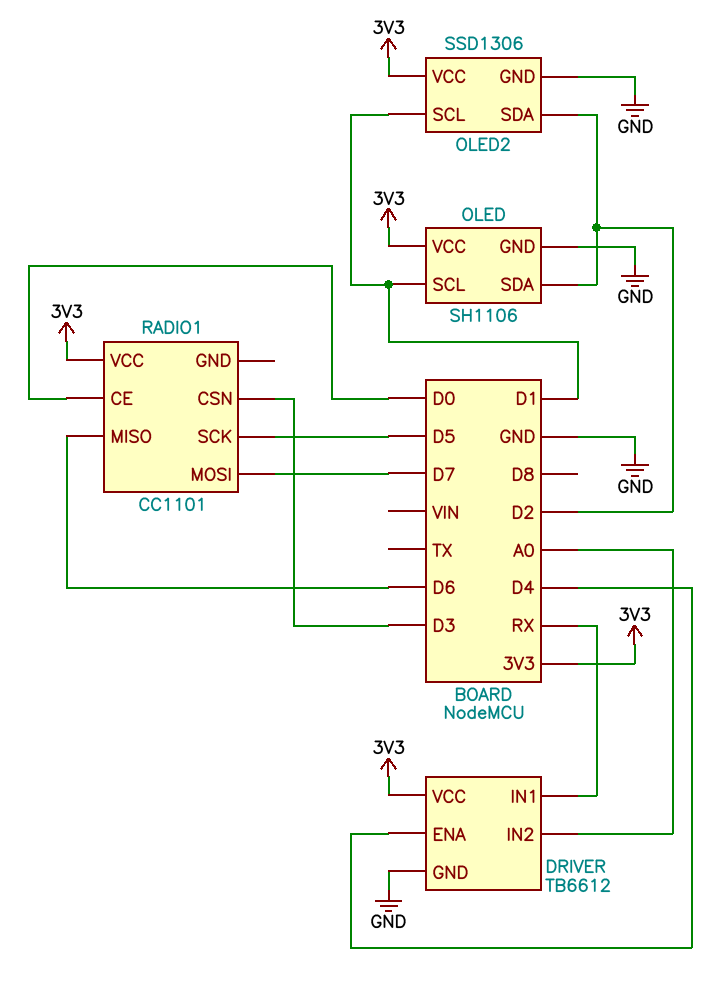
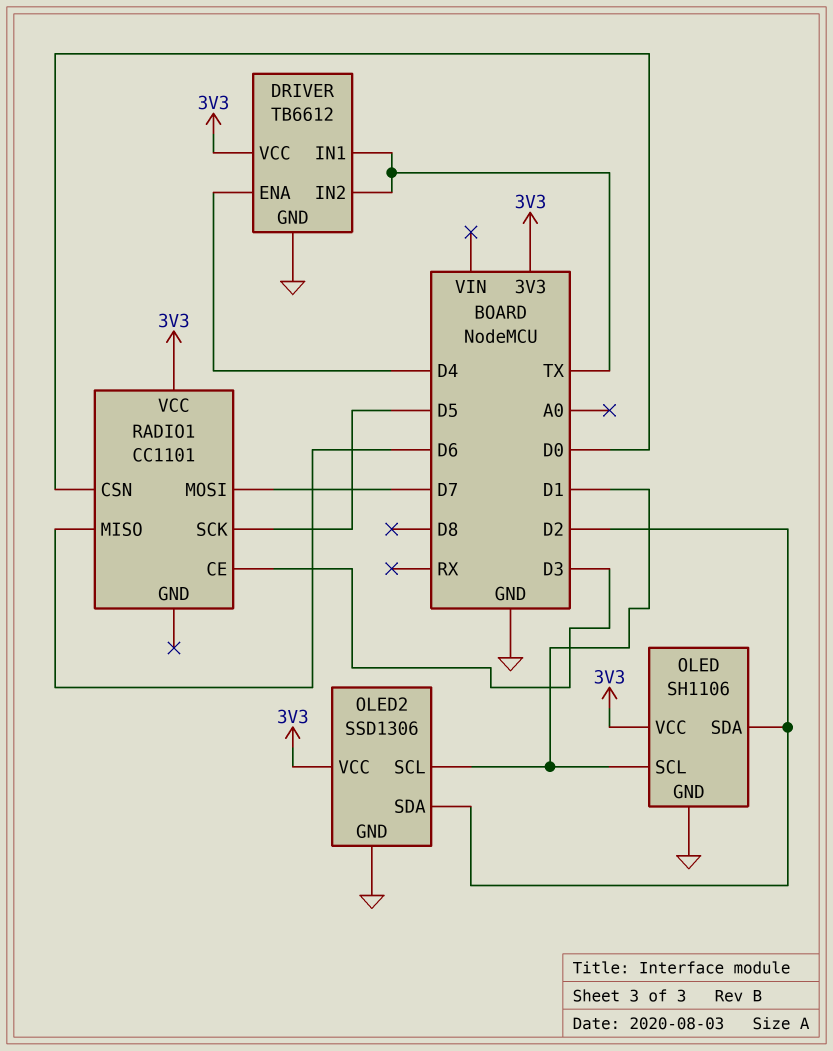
DRIVER pin IN1: RX -> TX
DRIVER pin IN2: A0 -> TX
RADIO1 pin CE: D0 -> D3
RADIO1 pin CSN: D3 -> D0

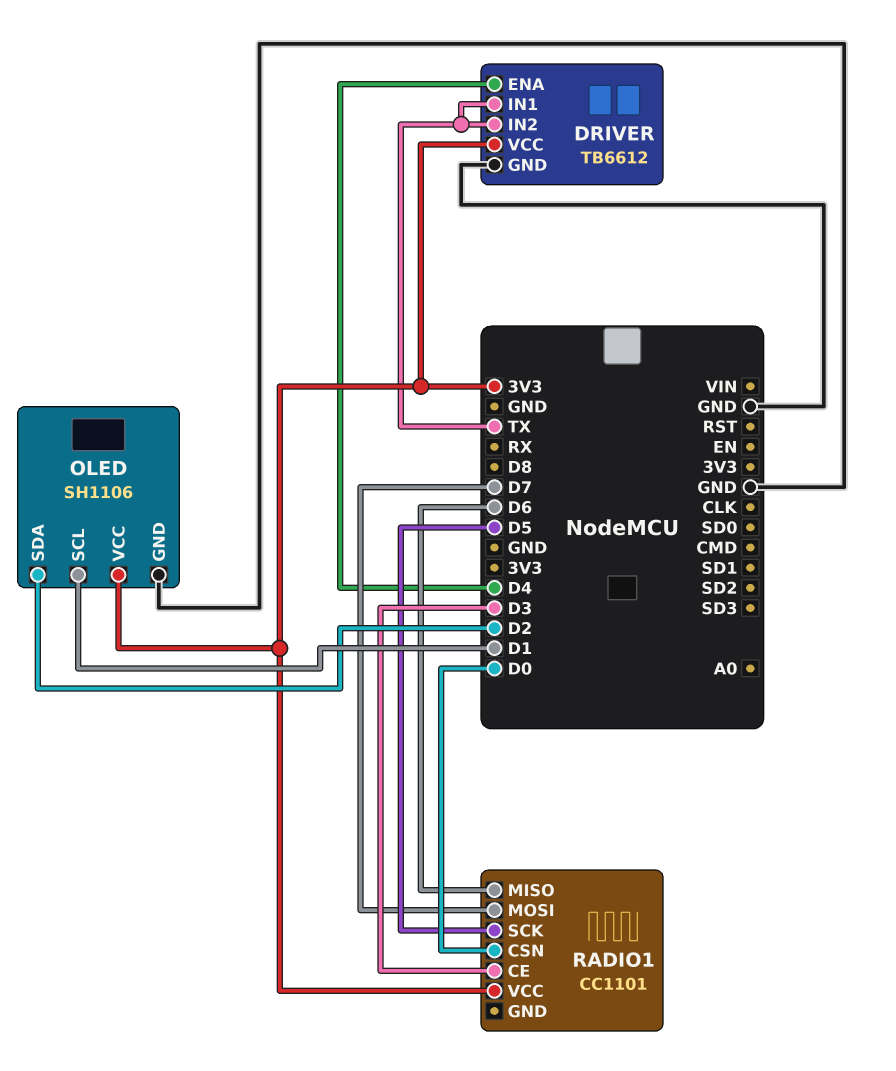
OLED2: SSD1306 -> none
OLED2 pin GND: GND -> none
OLED2 pin SCL: D1 -> none
OLED2 pin SDA: D2 -> none
OLED2 pin VCC: 3V3 -> none

